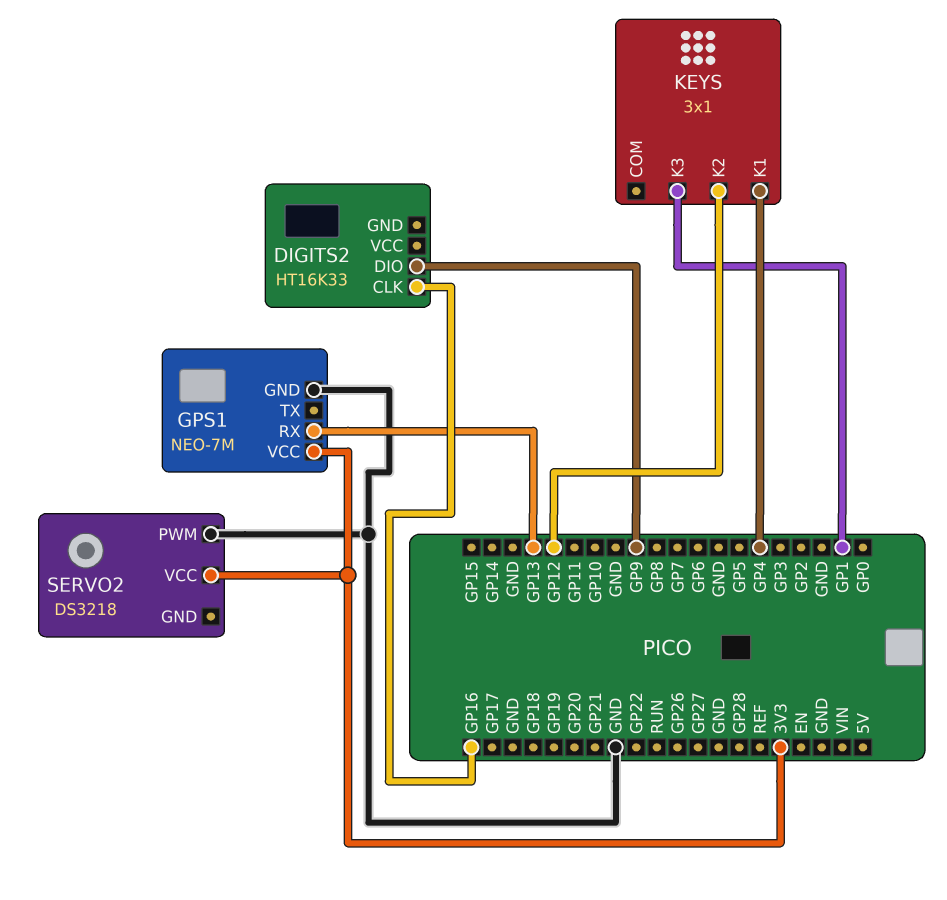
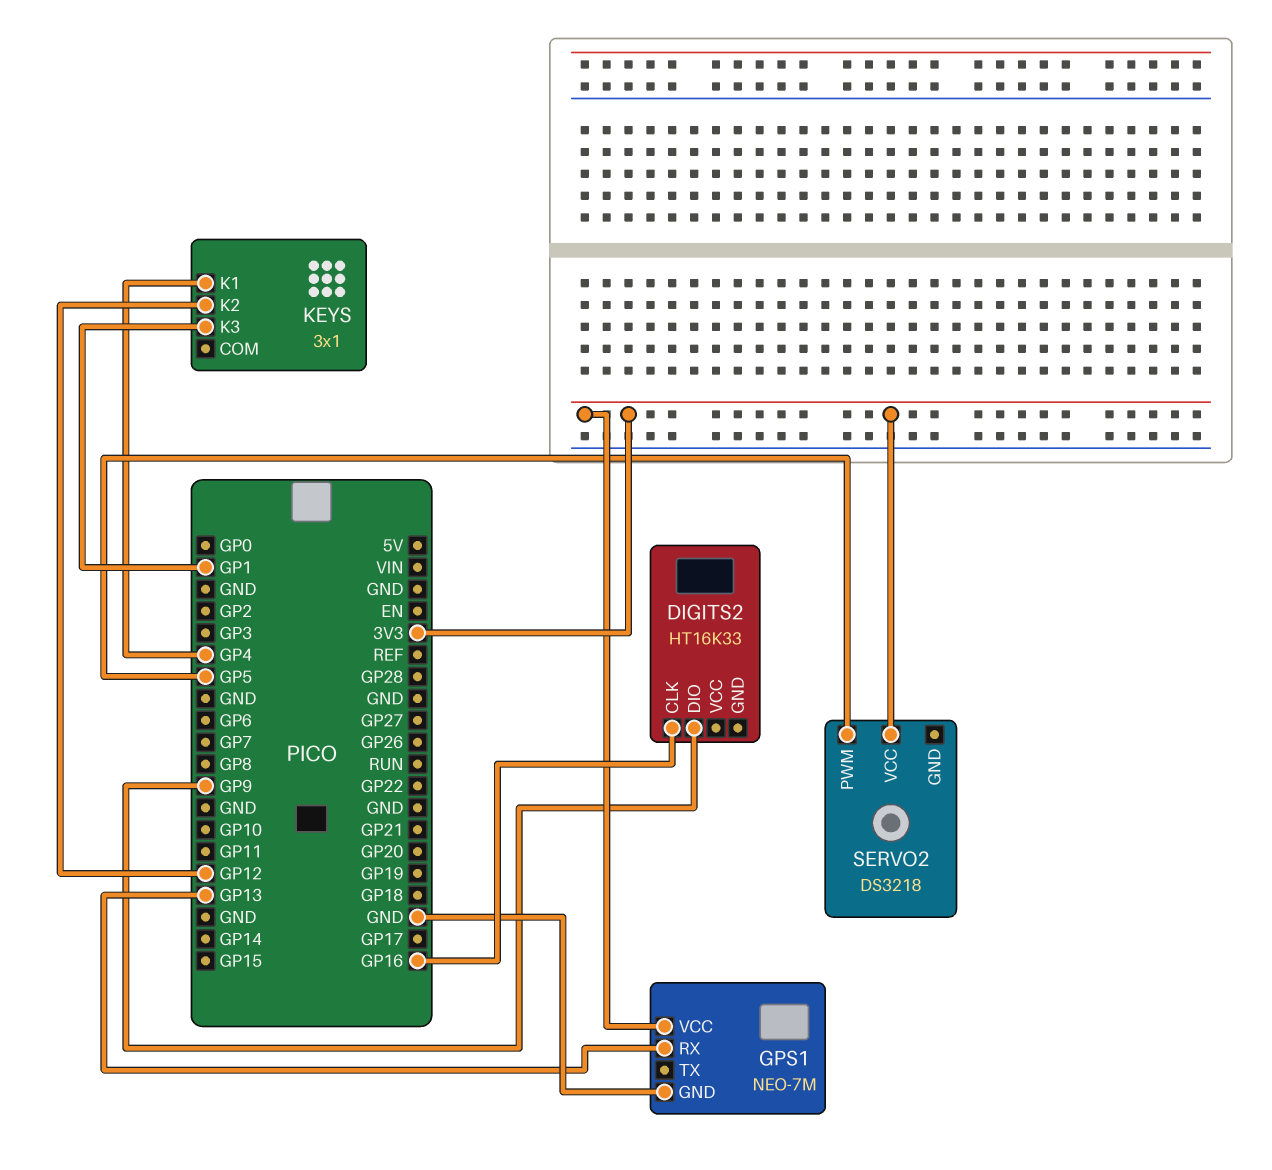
SERVO2 pin PWM: GND -> GP5

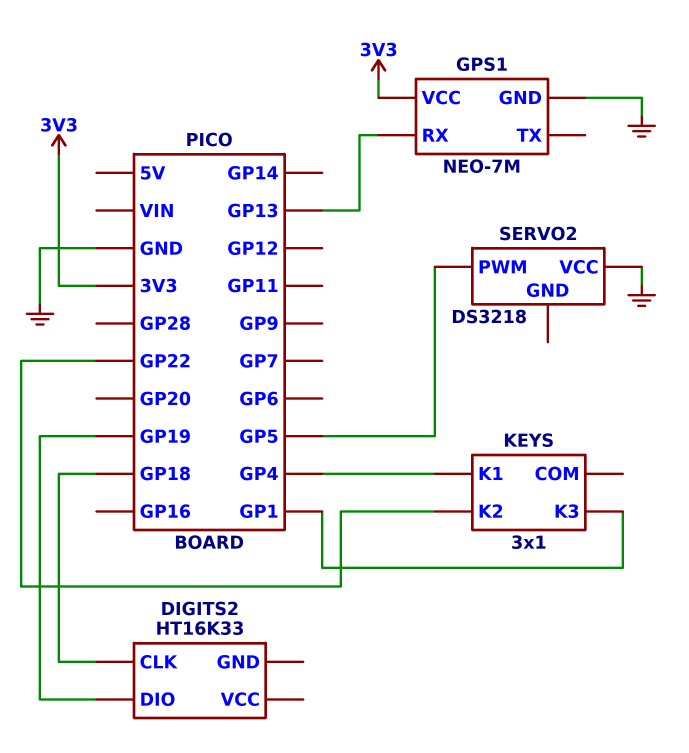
DIGITS2 pin CLK: GP16 -> GP18
DIGITS2 pin DIO: GP9 -> GP19
KEYS pin K2: GP12 -> GP22
SERVO2 pin VCC: 3V3 -> GND

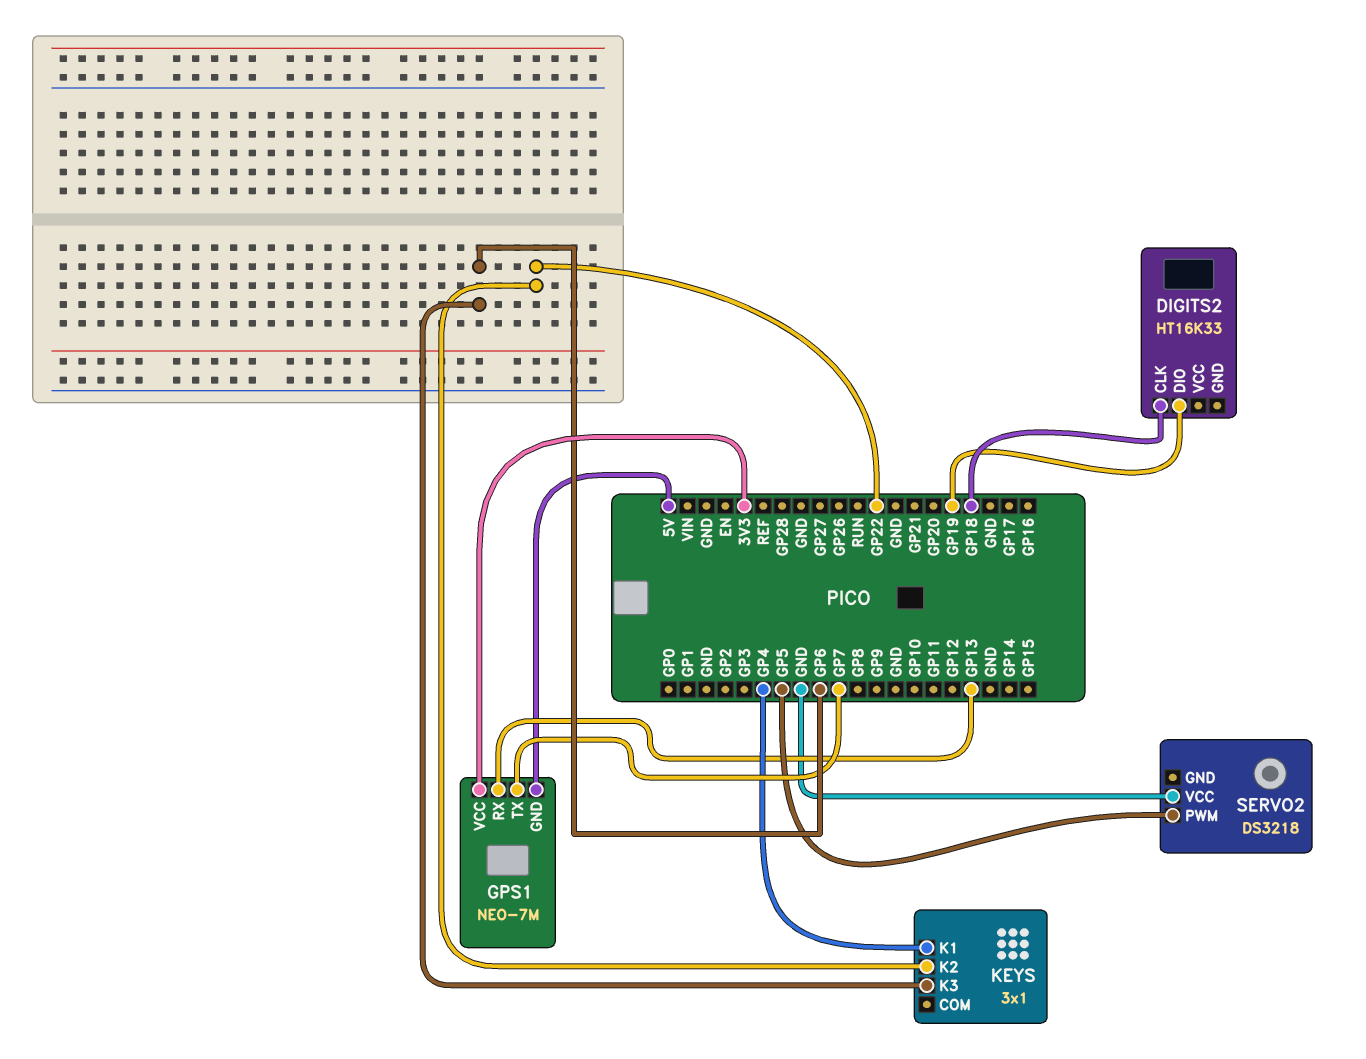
GPS1 pin GND: GND -> 5V
GPS1 pin TX: none -> GP7
KEYS pin K3: GP1 -> GP6

